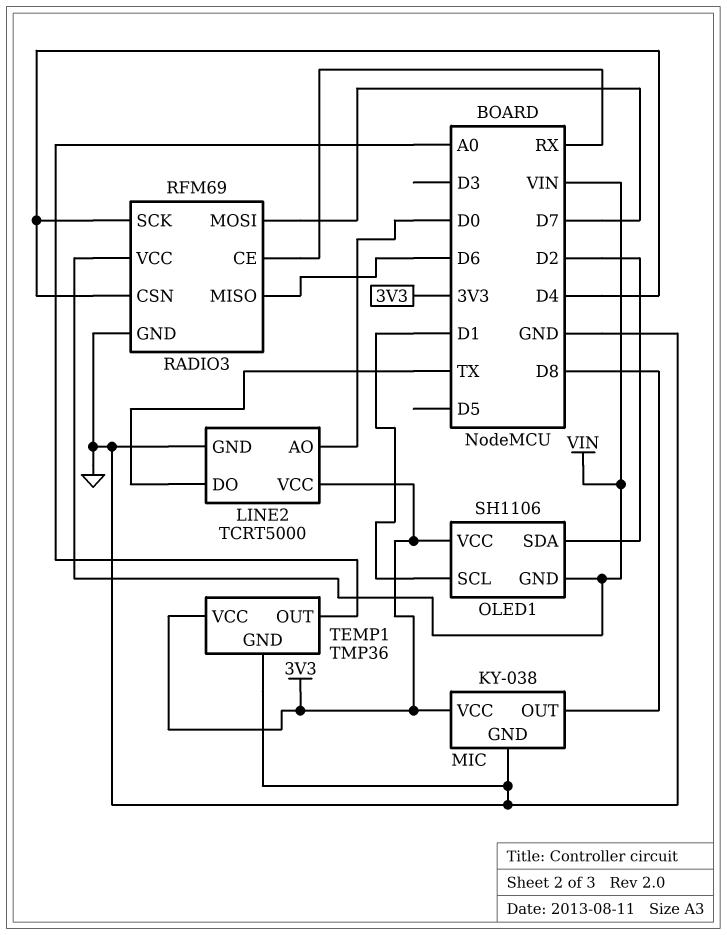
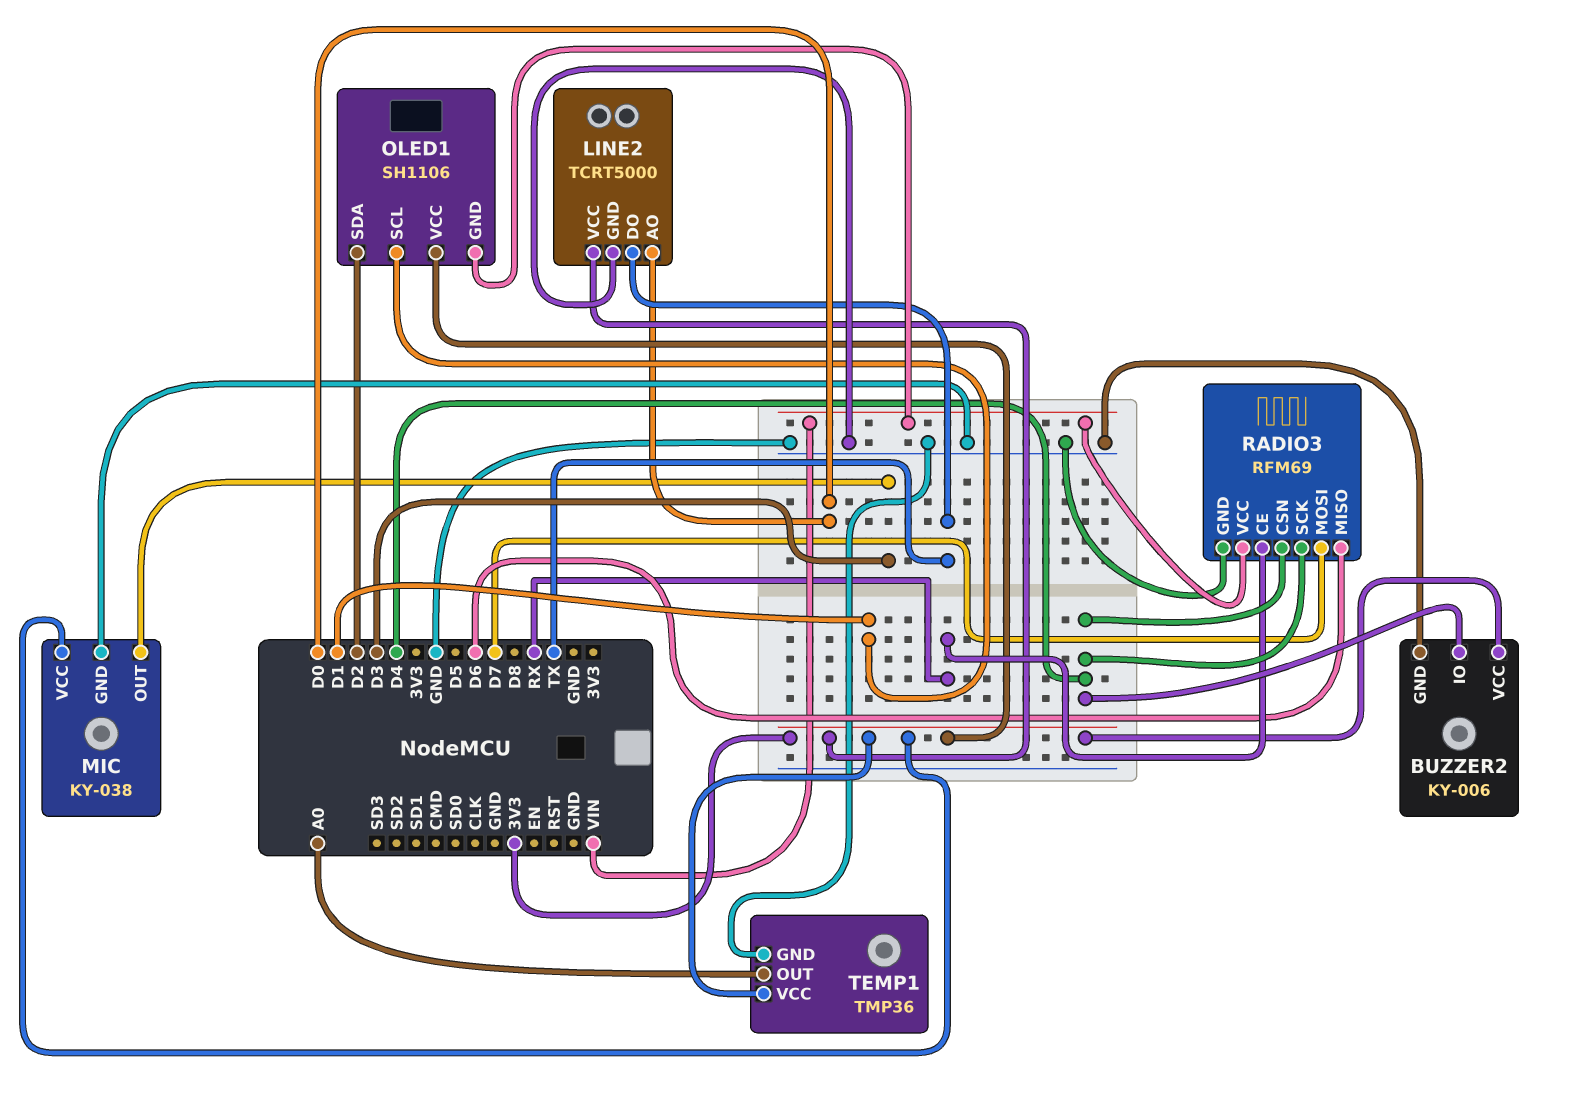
BUZZER2: none -> KY-006
BUZZER2 pin GND: none -> GND
BUZZER2 pin IO: none -> D4
BUZZER2 pin VCC: none -> 3V3
MIC pin OUT: D8 -> D3

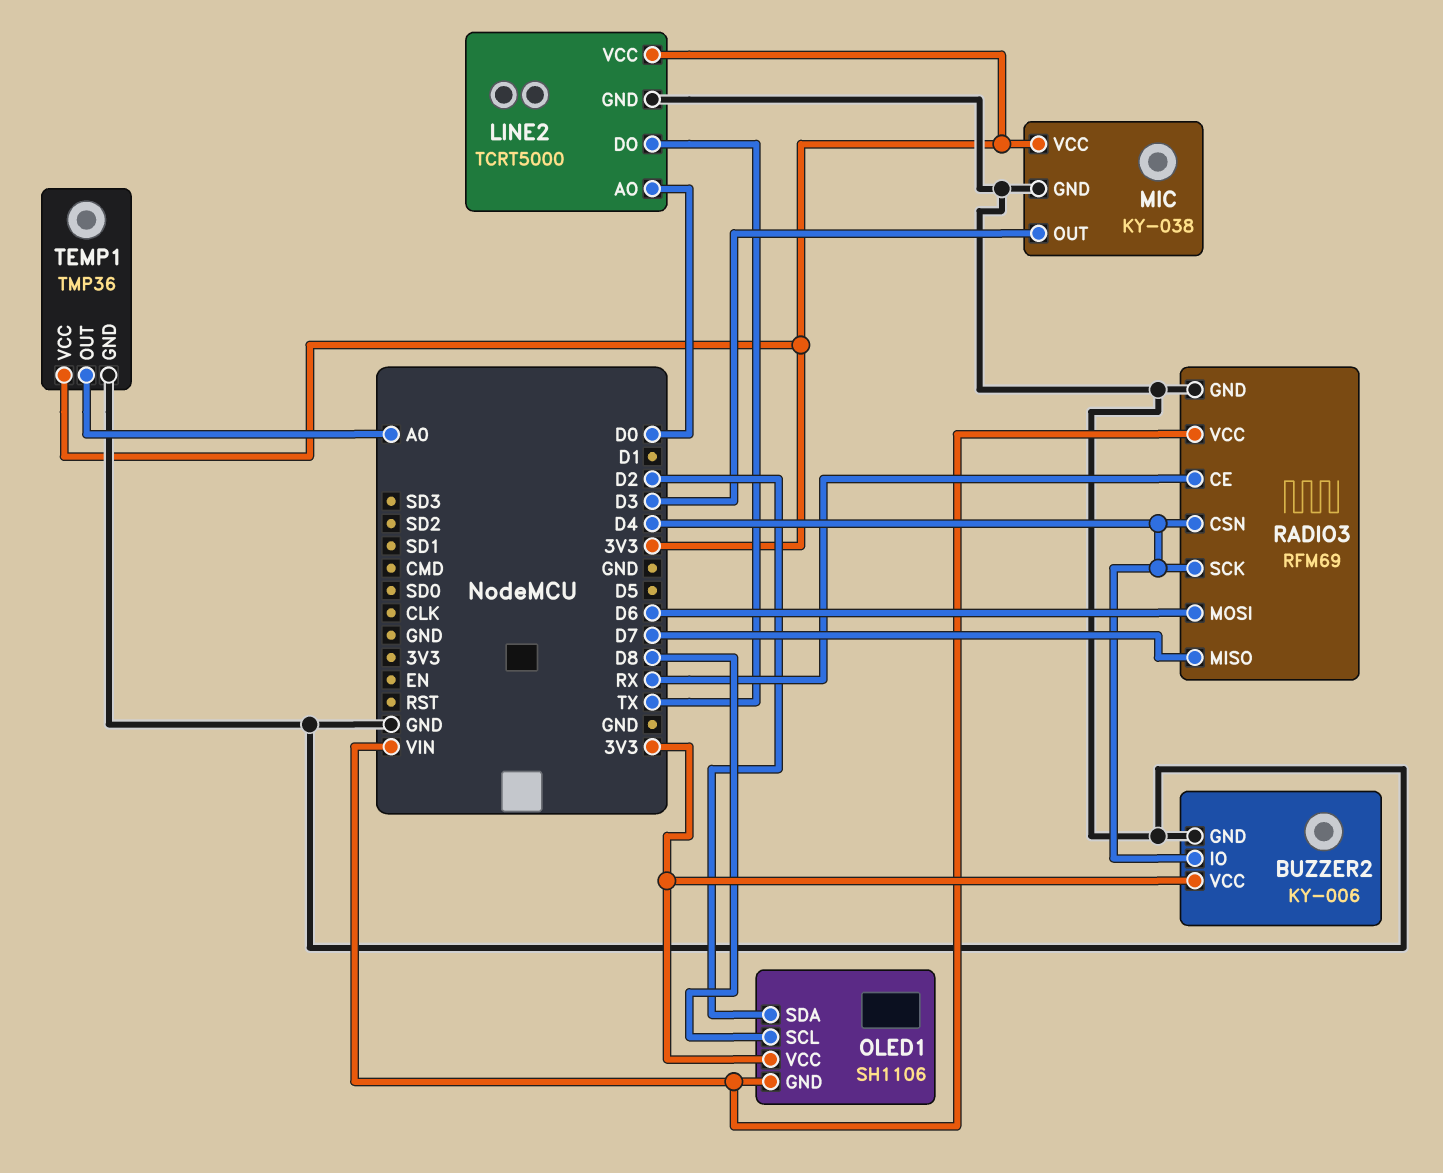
OLED1 pin SCL: D1 -> D8
RADIO3 pin MISO: D6 -> D7
RADIO3 pin MOSI: D7 -> D6

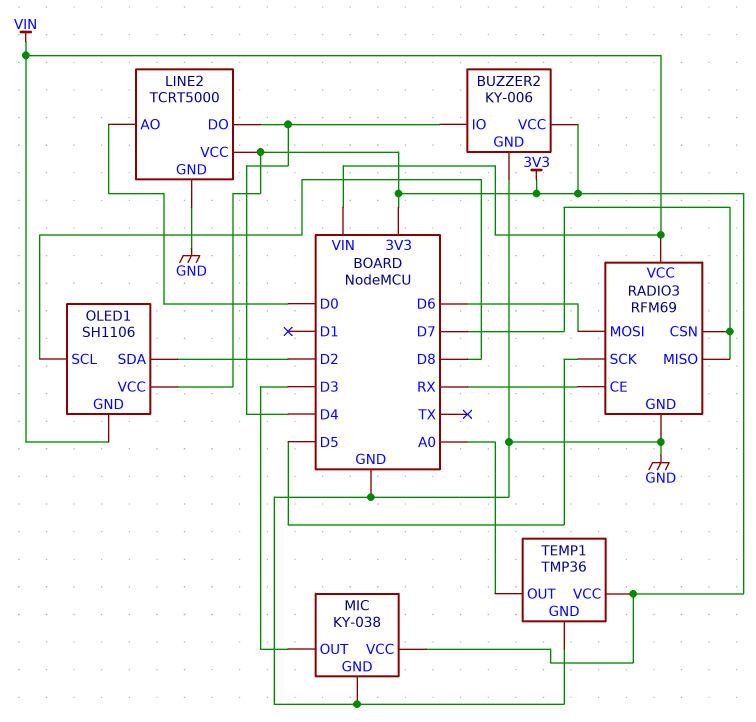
LINE2 pin DO: TX -> D4
RADIO3 pin CSN: D4 -> D7
RADIO3 pin SCK: D4 -> D5

